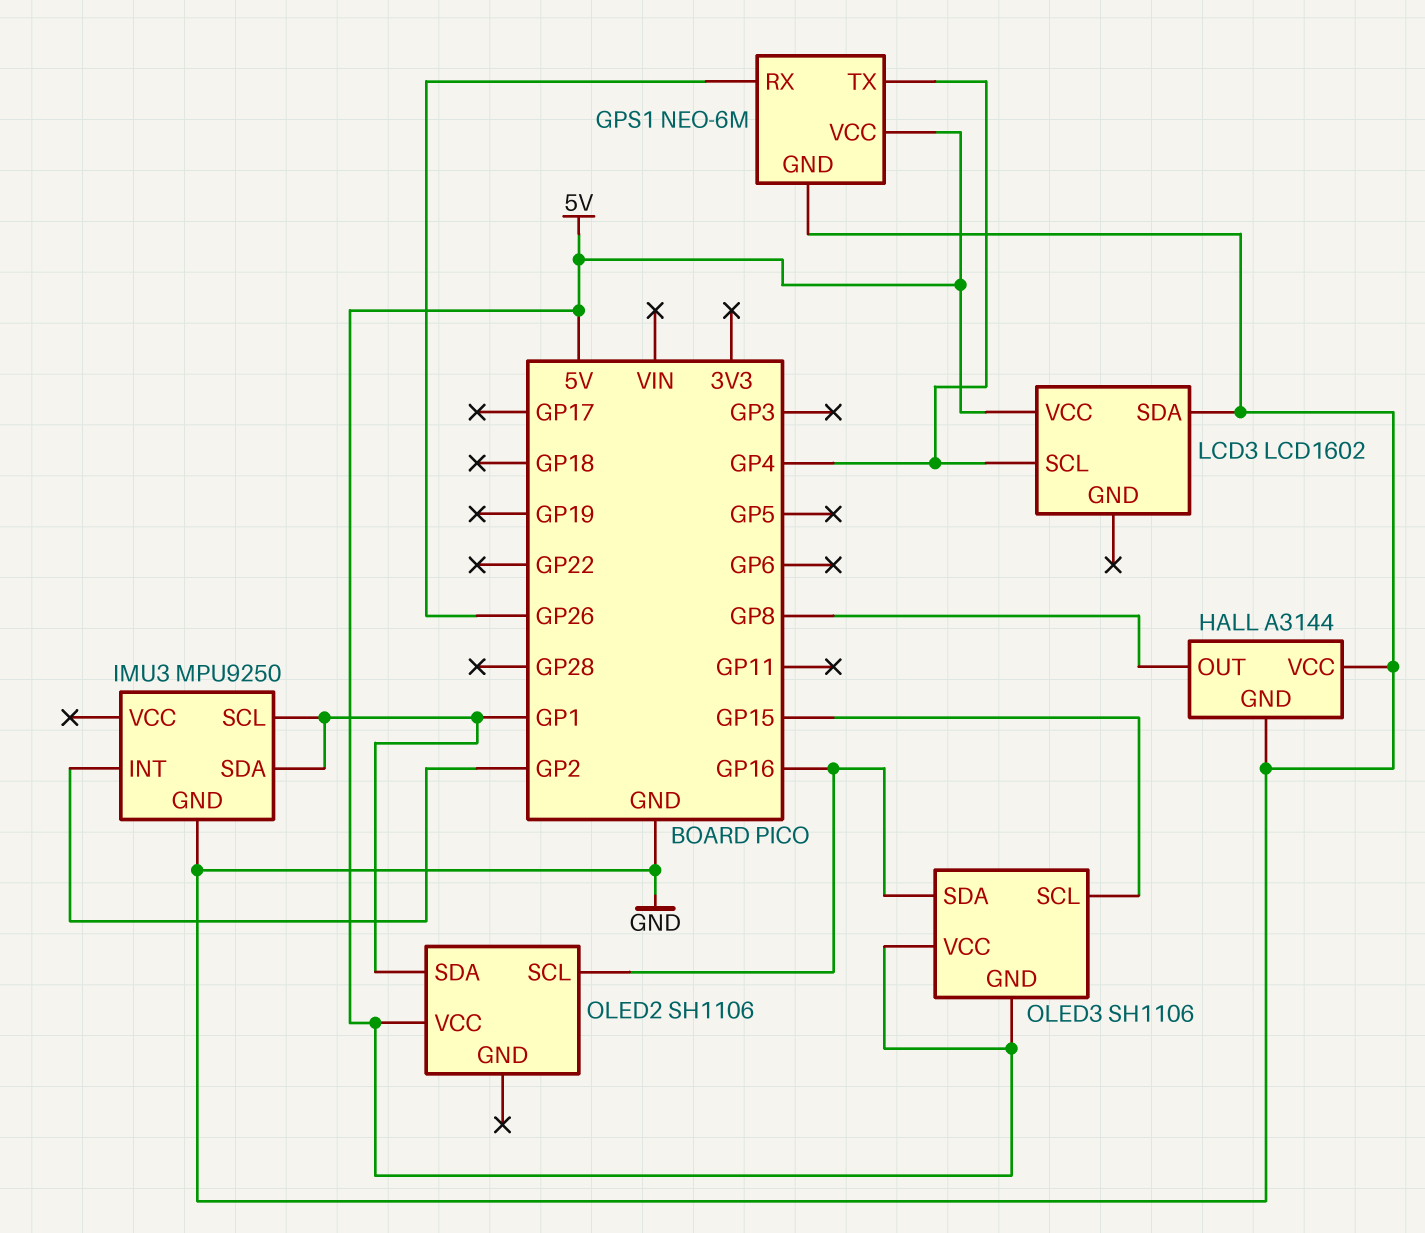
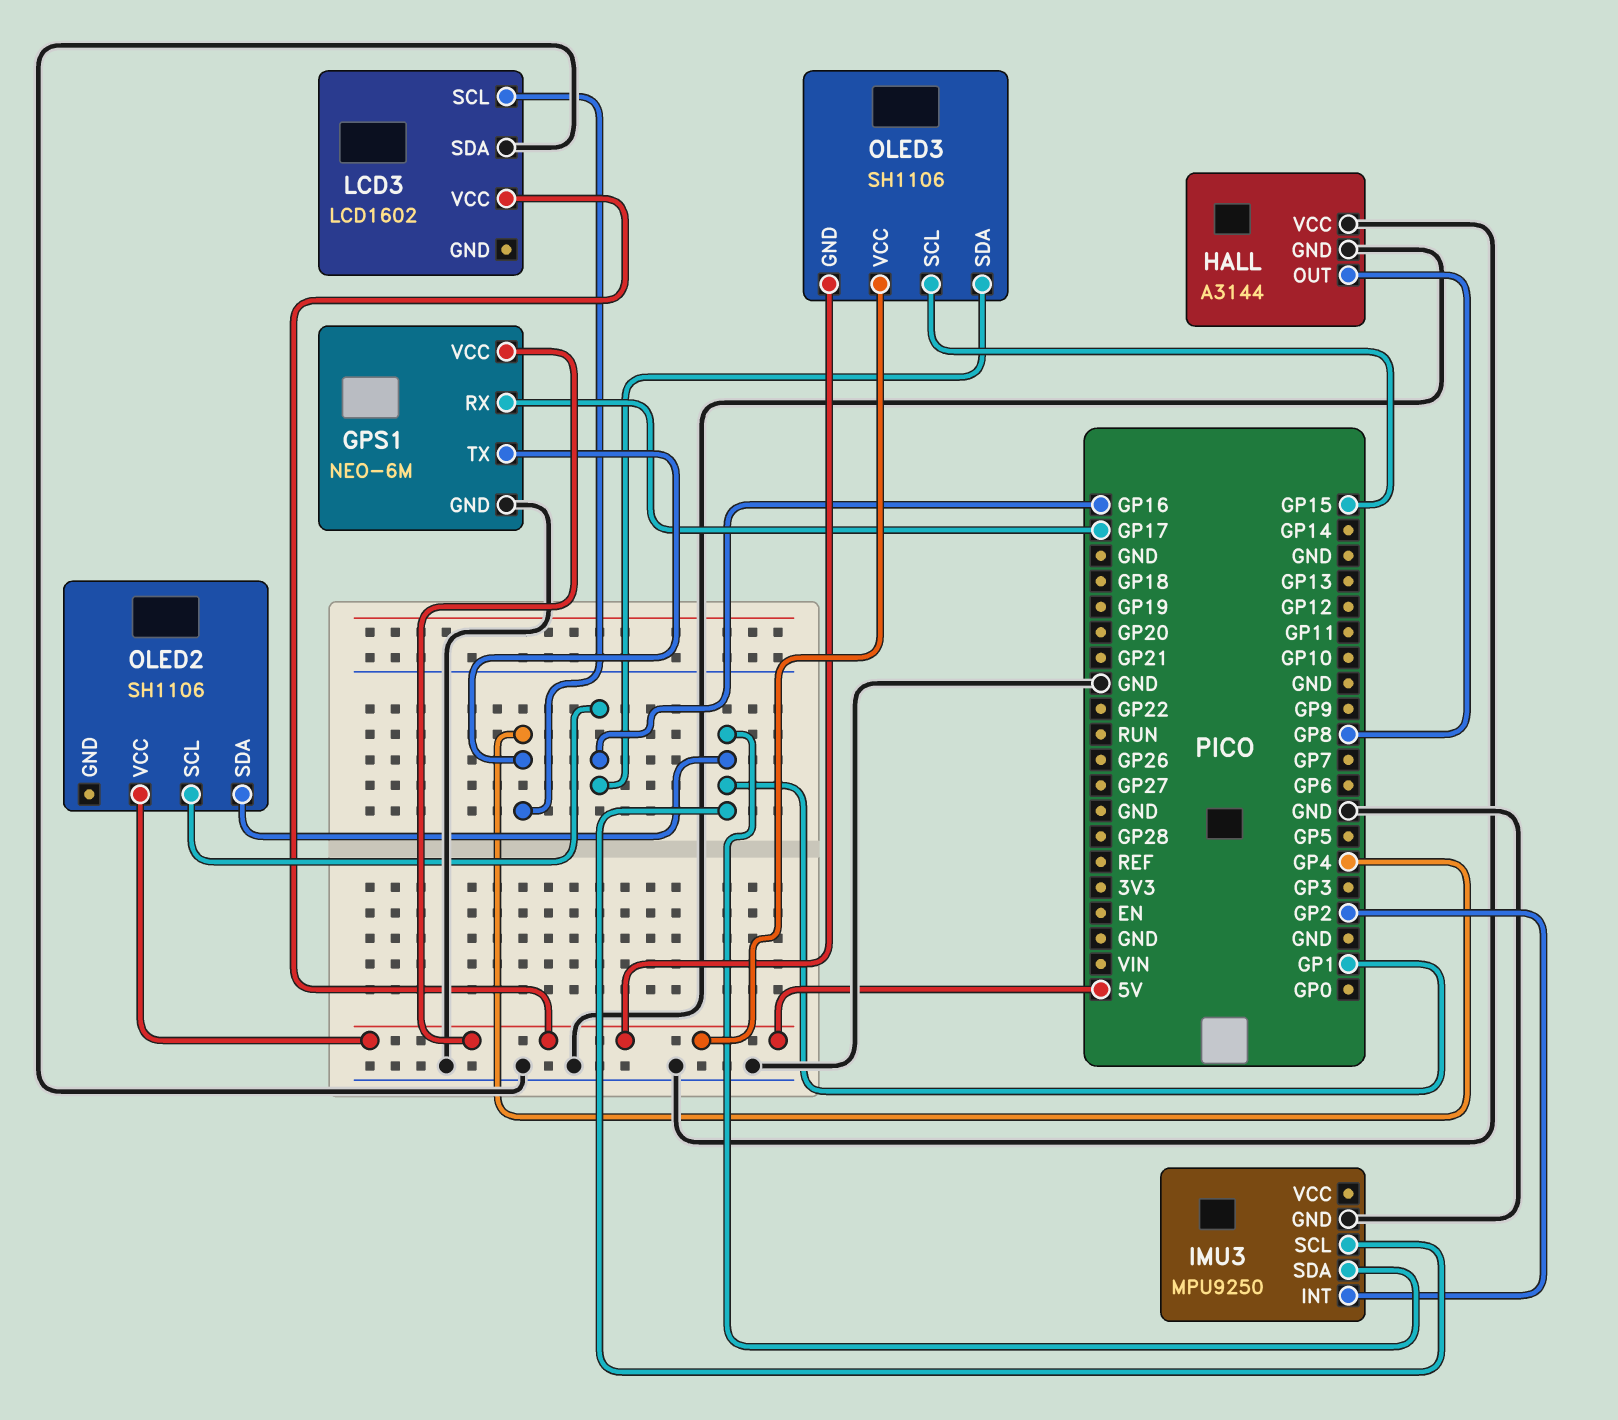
GPS1 pin RX: GP26 -> GP17

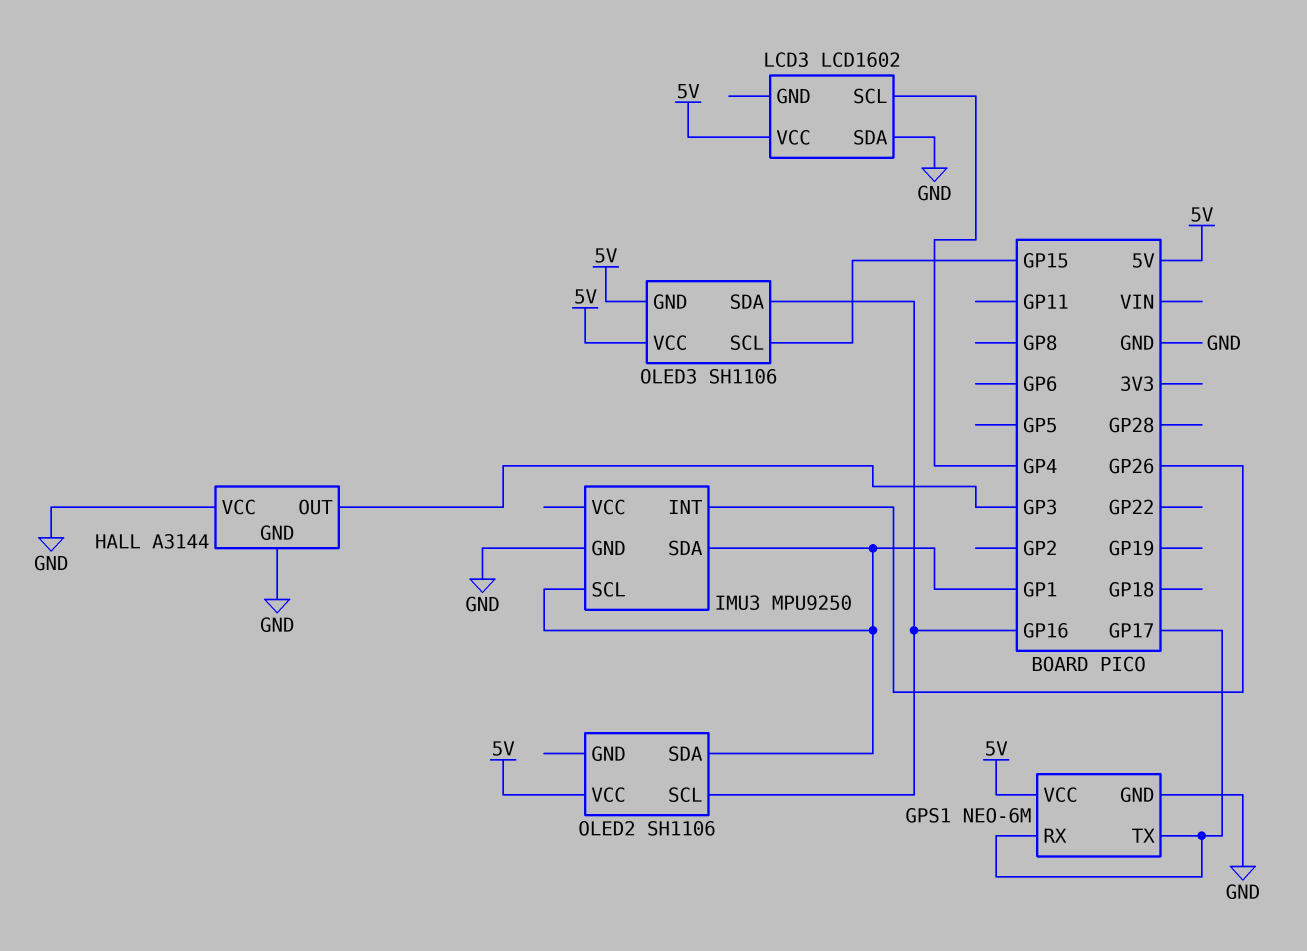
GPS1 pin TX: GP4 -> GP17
HALL pin OUT: GP8 -> GP3
IMU3 pin INT: GP2 -> GP26

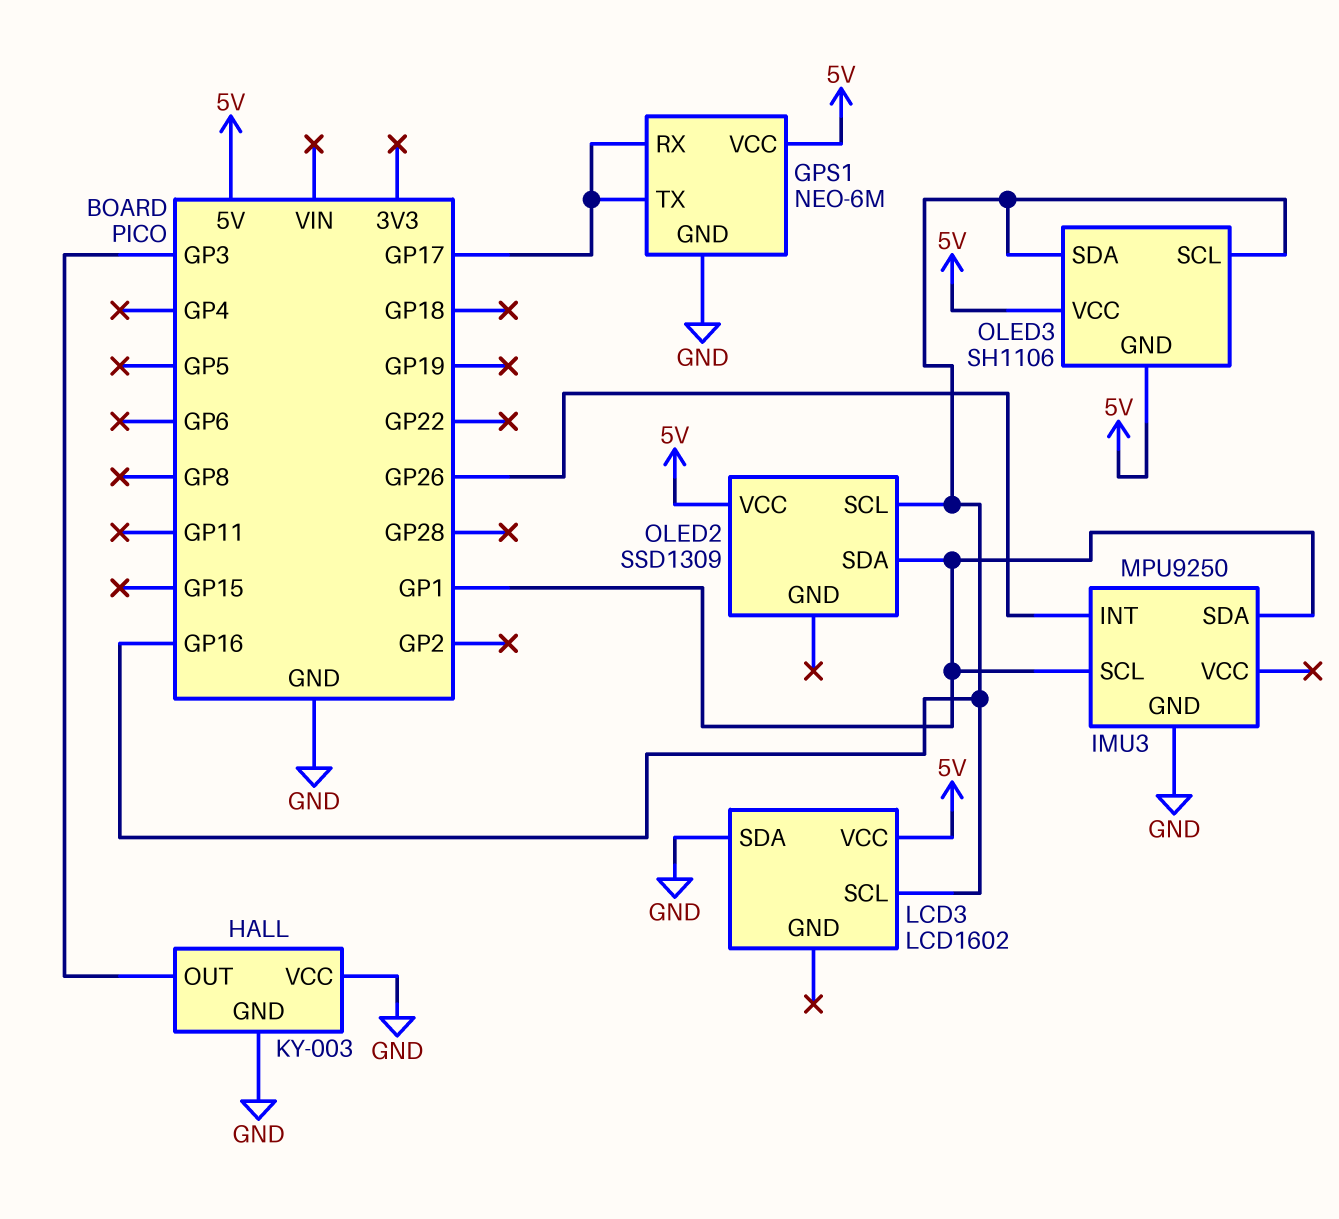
HALL: A3144 -> KY-003
LCD3 pin SCL: GP4 -> GP16
OLED2: SH1106 -> SSD1309
OLED3 pin SCL: GP15 -> GP16

